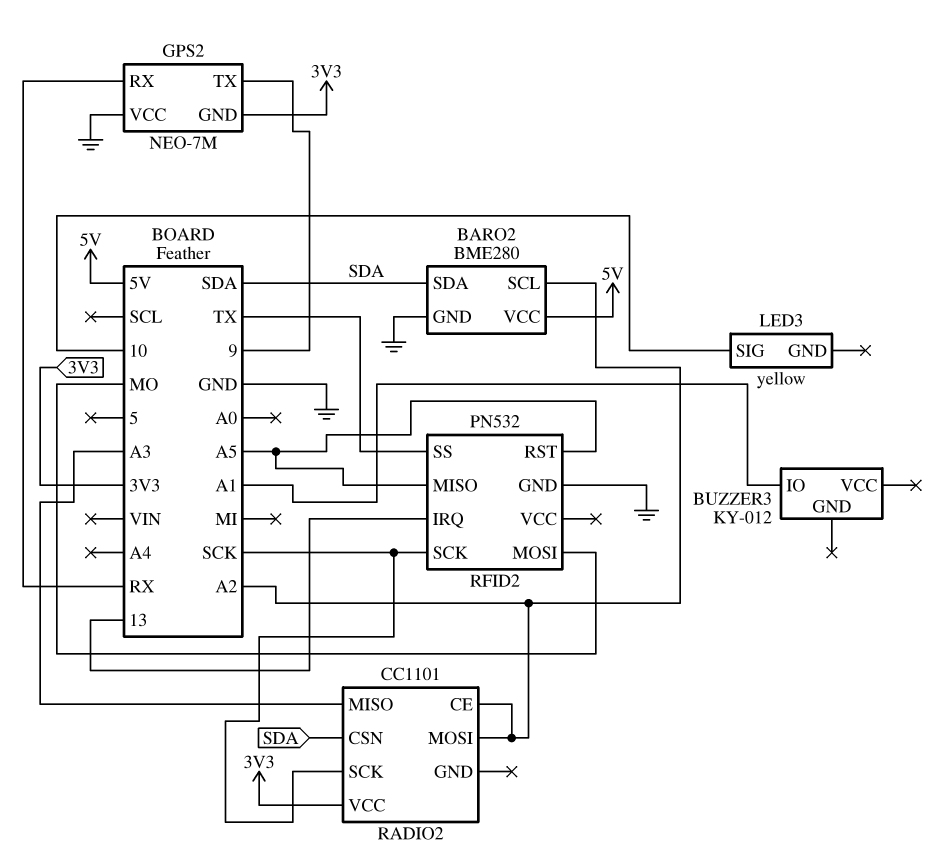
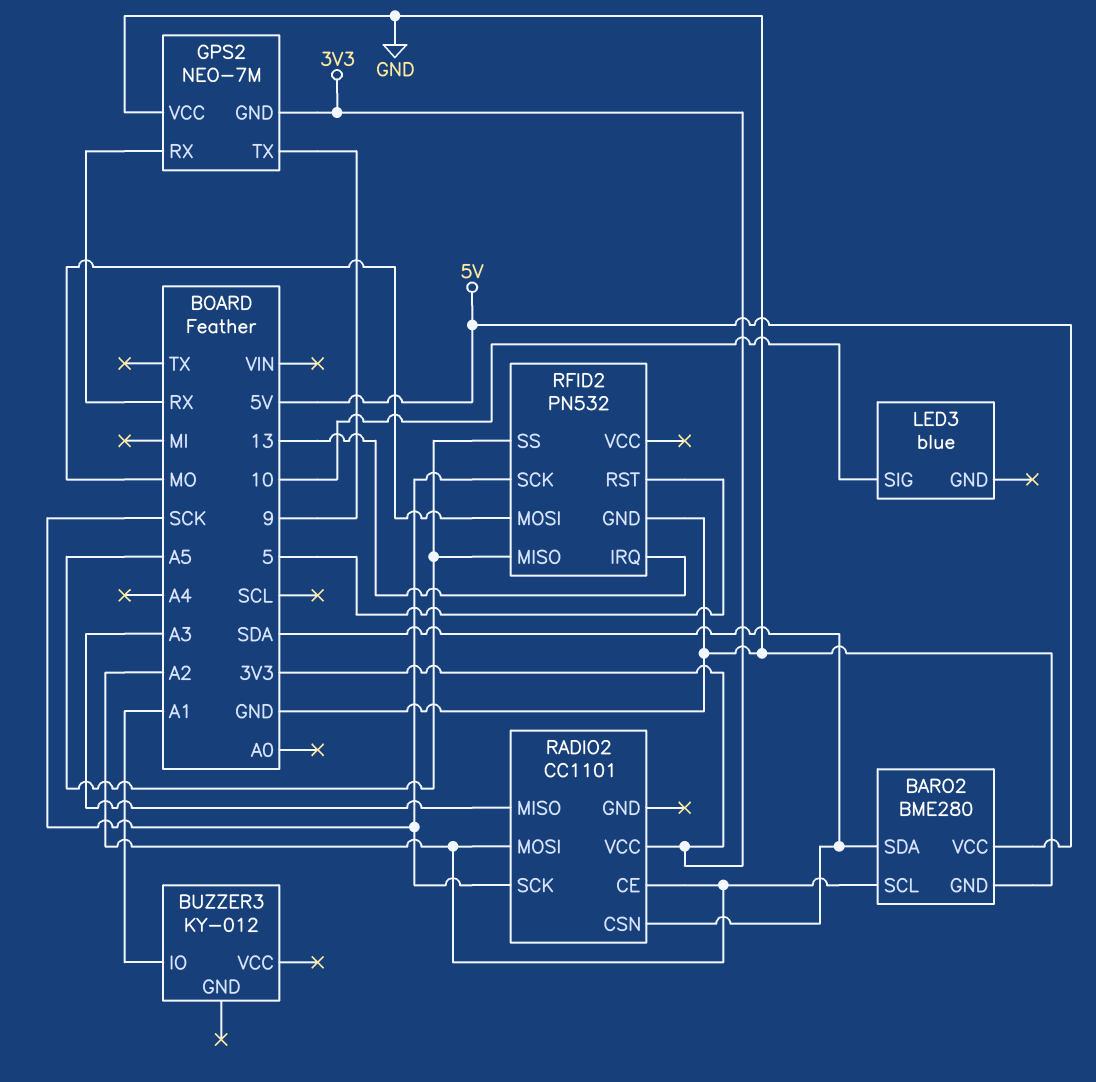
LED3: yellow -> blue
RFID2 pin RST: A5 -> 5
RFID2 pin SS: TX -> A5

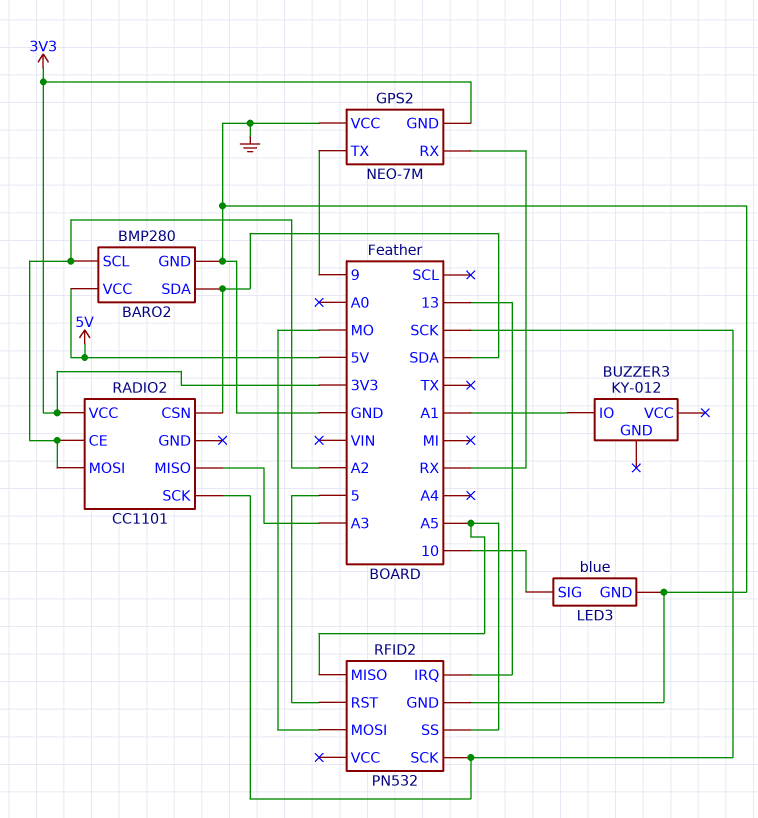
BARO2: BME280 -> BMP280
LED3 pin GND: none -> GND

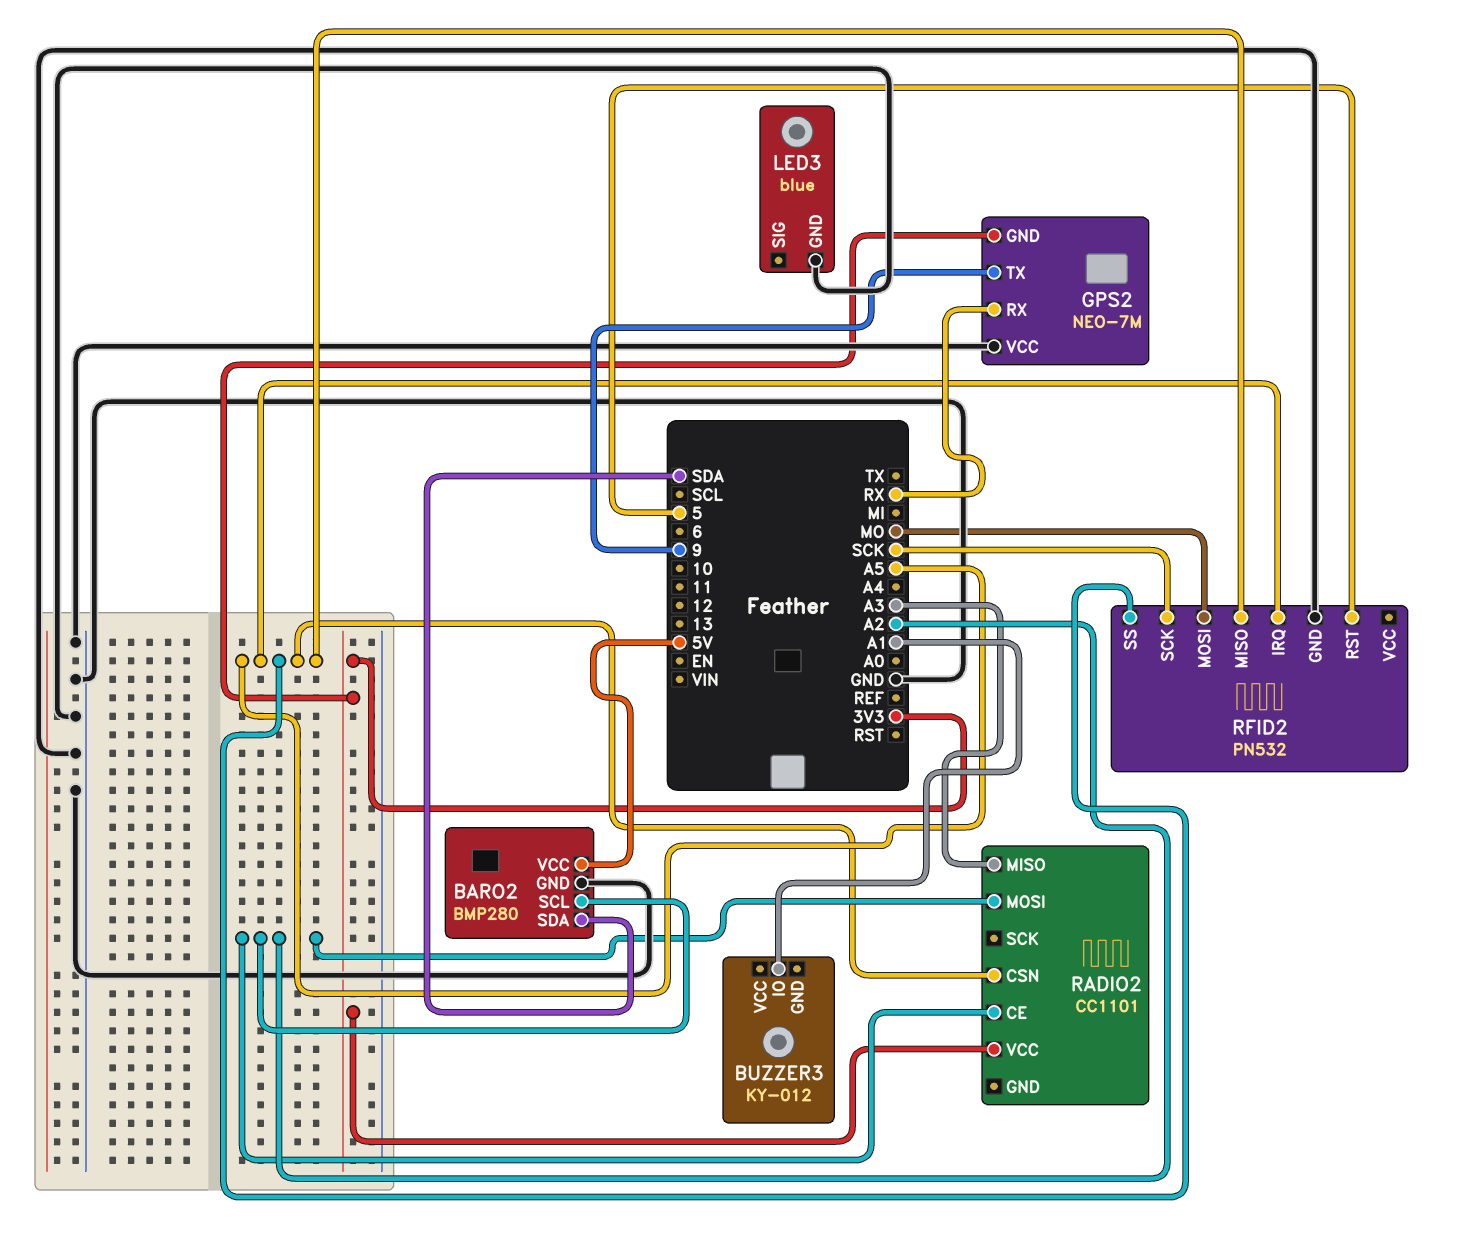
LED3 pin SIG: 10 -> none
RADIO2 pin CSN: SDA -> A5
RADIO2 pin SCK: SCK -> none
RFID2 pin IRQ: 13 -> A5

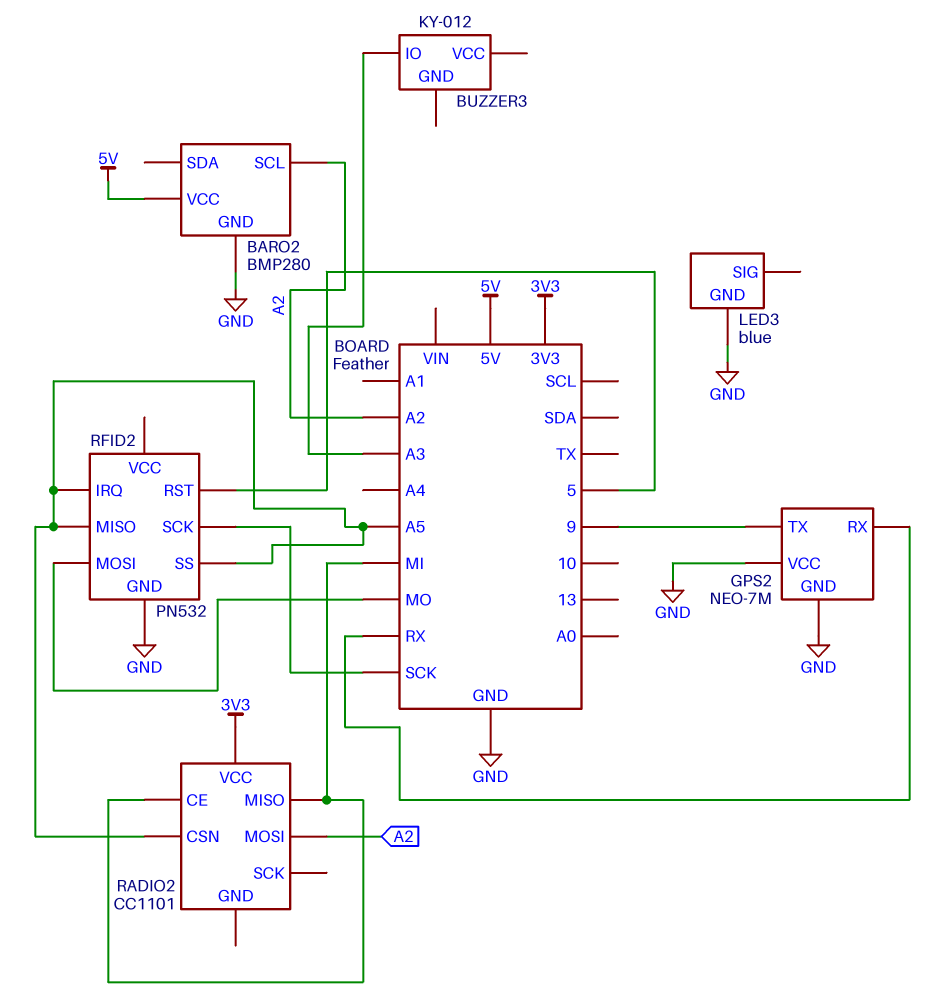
BARO2 pin SDA: SDA -> none
BUZZER3 pin IO: A1 -> A3
GPS2 pin GND: 3V3 -> GND
RADIO2 pin CE: A2 -> MI
RADIO2 pin MISO: A3 -> MI

